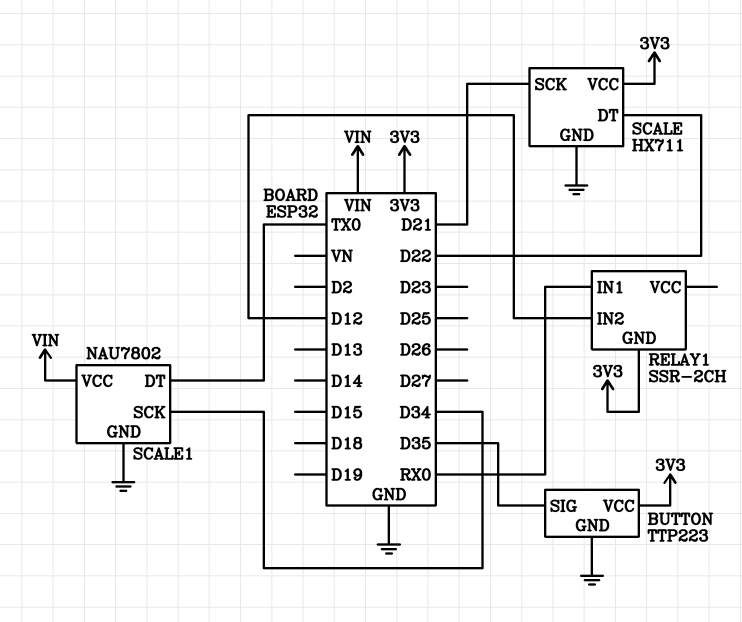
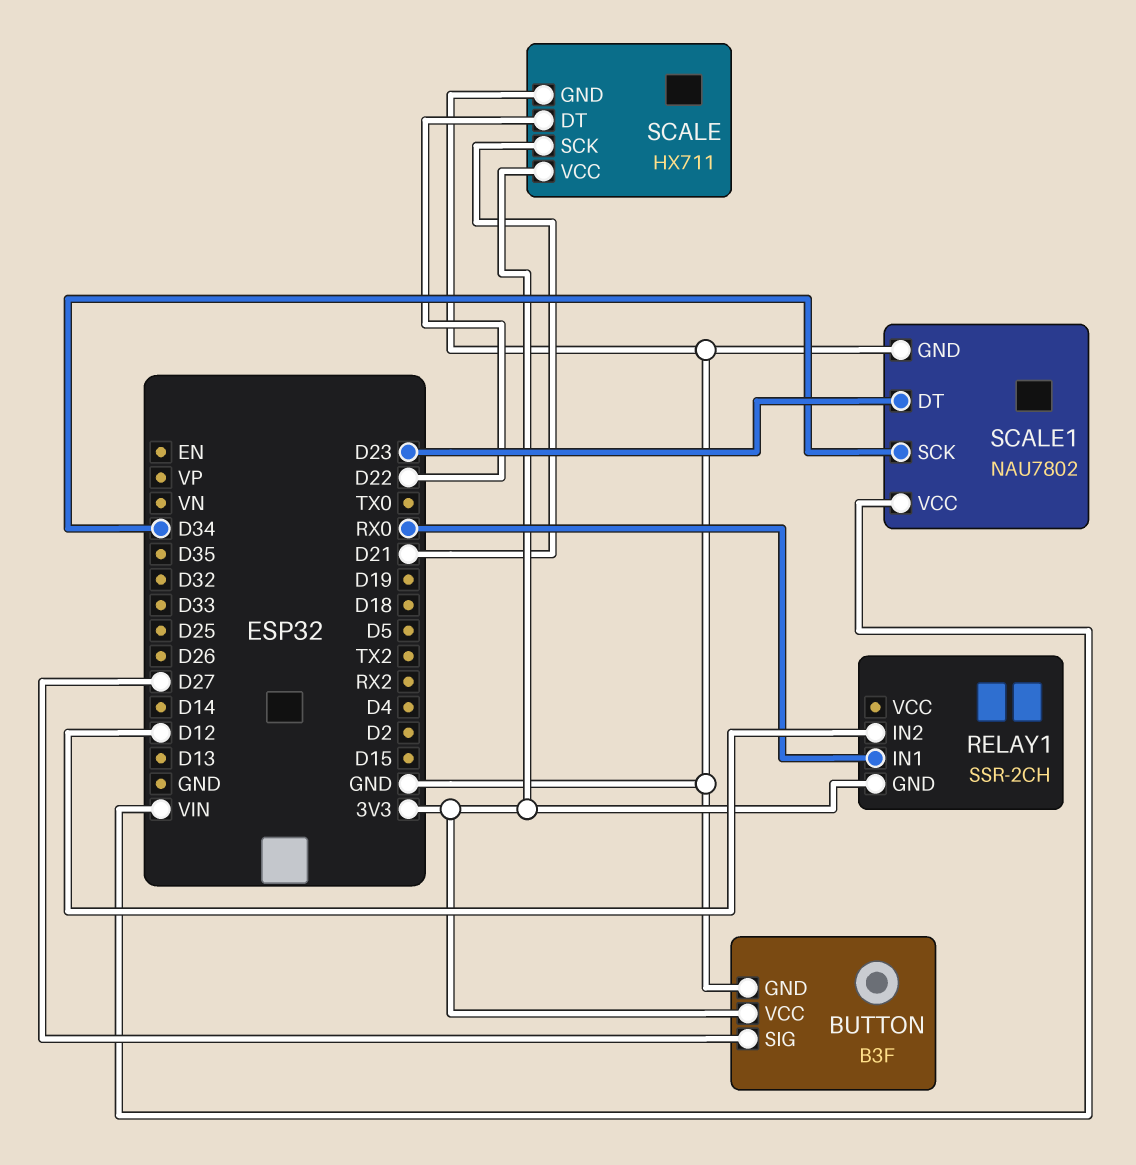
BUTTON: TTP223 -> B3F
BUTTON pin SIG: D35 -> D27
SCALE1 pin DT: TX0 -> D23

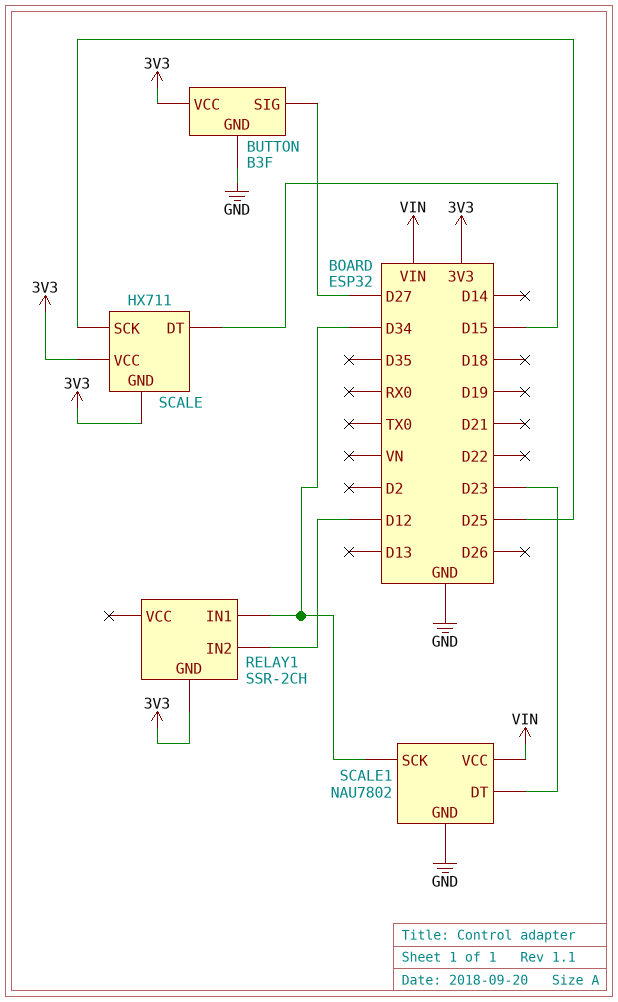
RELAY1 pin IN1: RX0 -> D34
SCALE pin DT: D22 -> D15
SCALE pin GND: GND -> 3V3
SCALE pin SCK: D21 -> D25

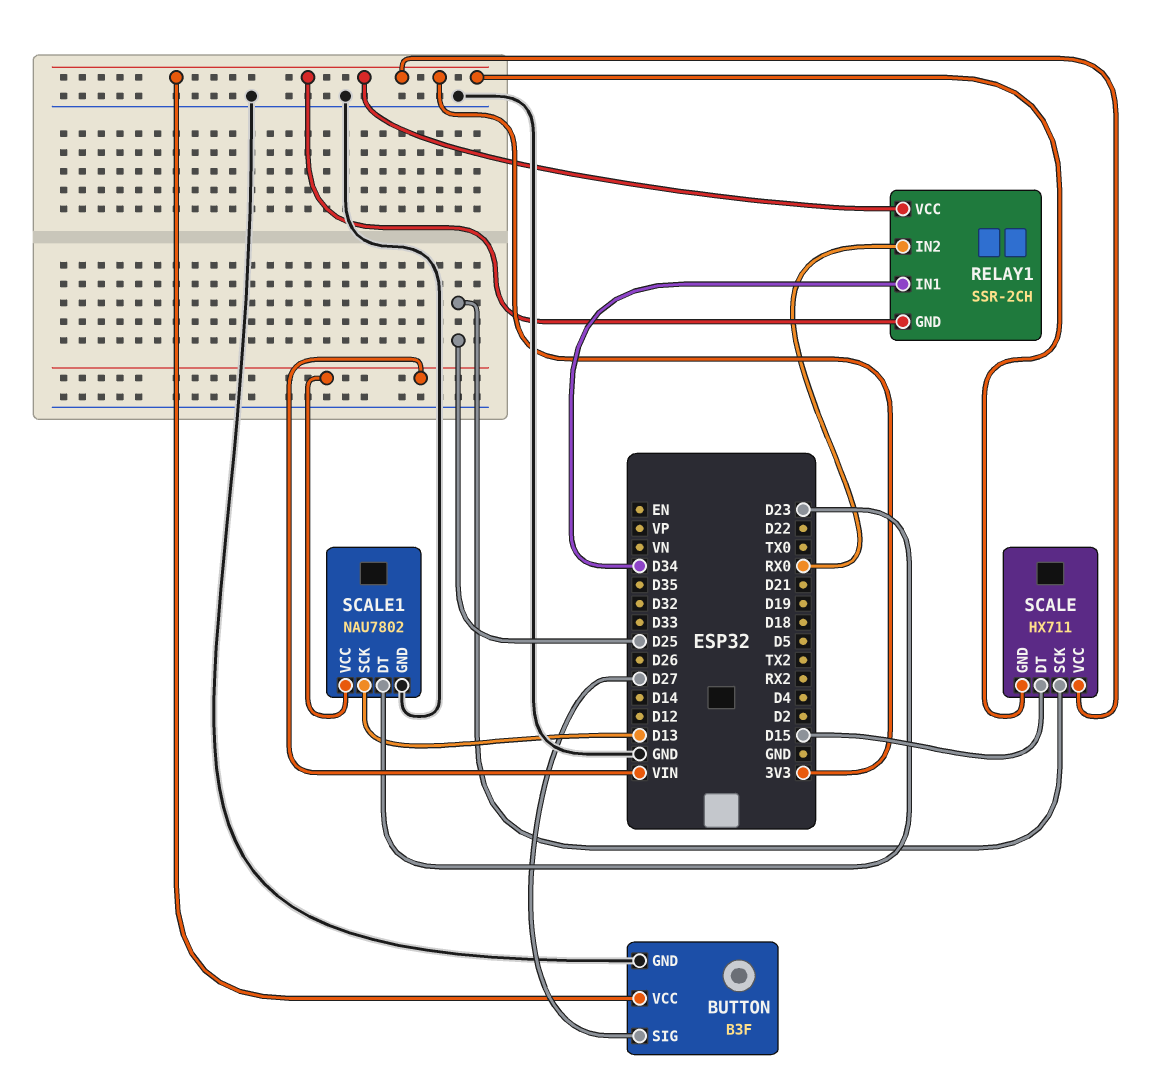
RELAY1 pin IN2: D12 -> RX0
RELAY1 pin VCC: none -> 3V3
SCALE1 pin SCK: D34 -> D13

